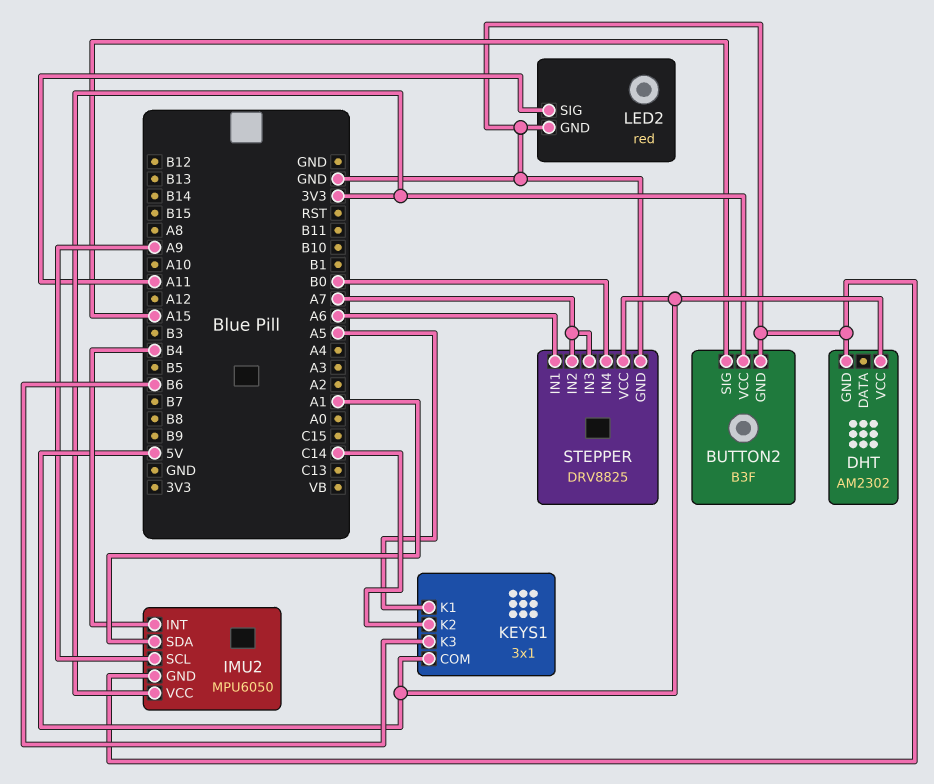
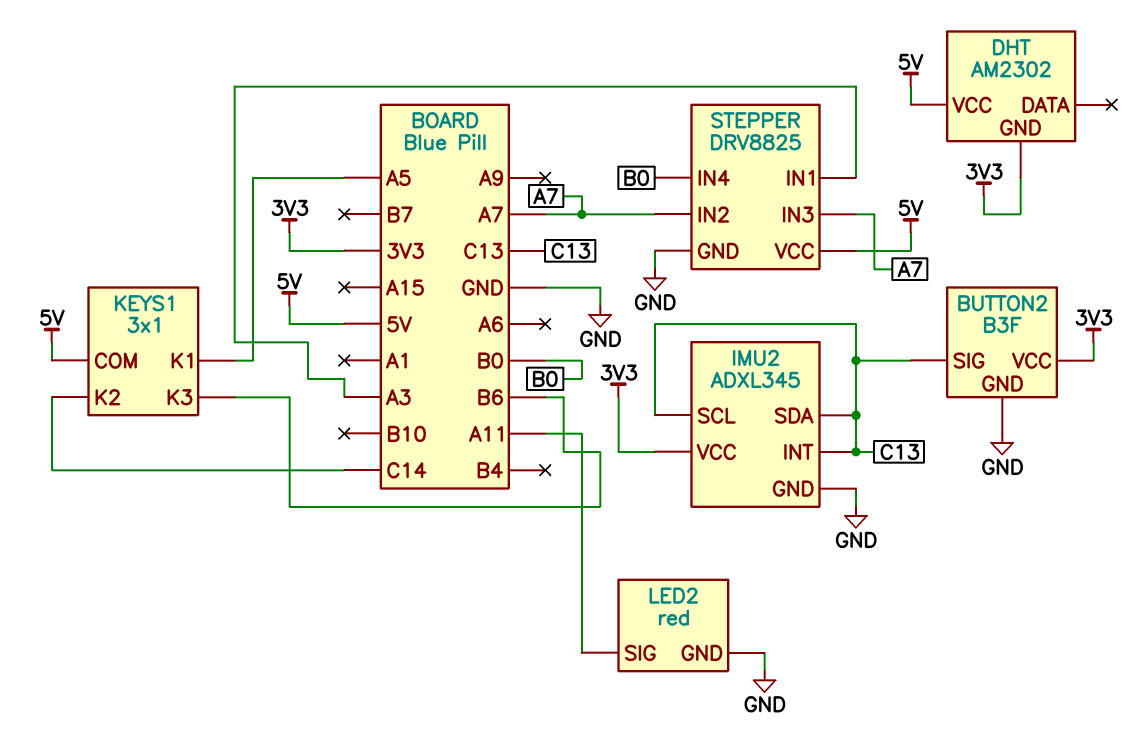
BUTTON2 pin SIG: A15 -> C13
DHT pin GND: GND -> 3V3
IMU2: MPU6050 -> ADXL345
IMU2 pin INT: B4 -> C13
IMU2 pin SCL: A9 -> C13
IMU2 pin SDA: A1 -> C13
STEPPER pin IN1: A6 -> A3

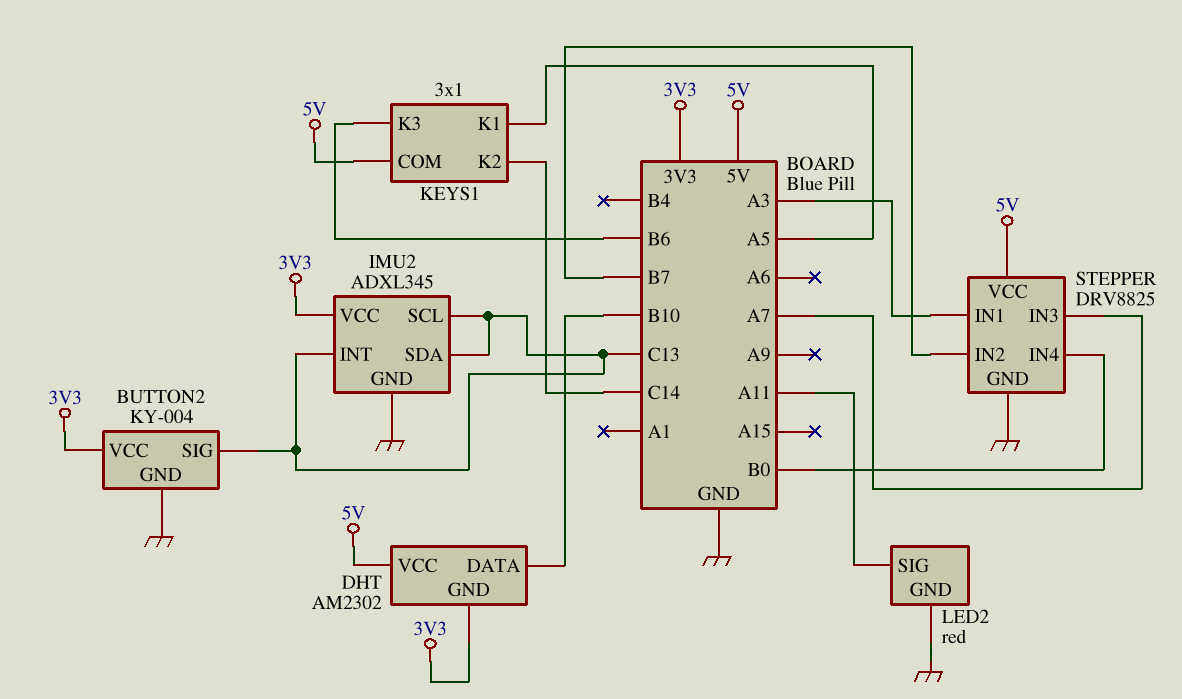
BUTTON2: B3F -> KY-004
DHT pin DATA: none -> B10
STEPPER pin IN2: A7 -> B7

